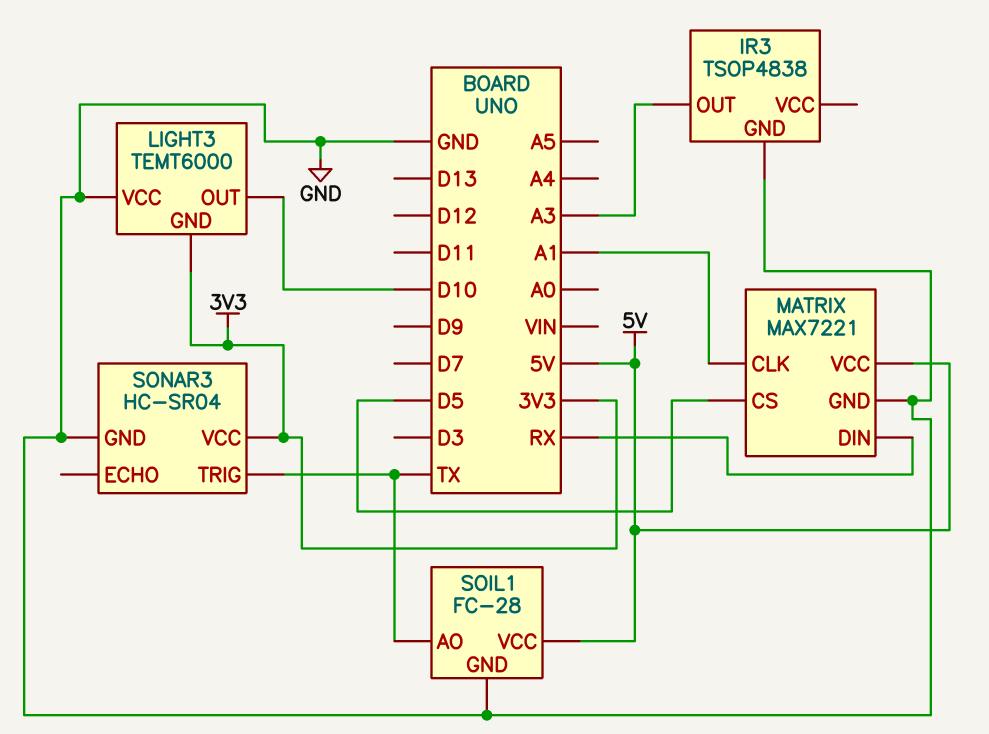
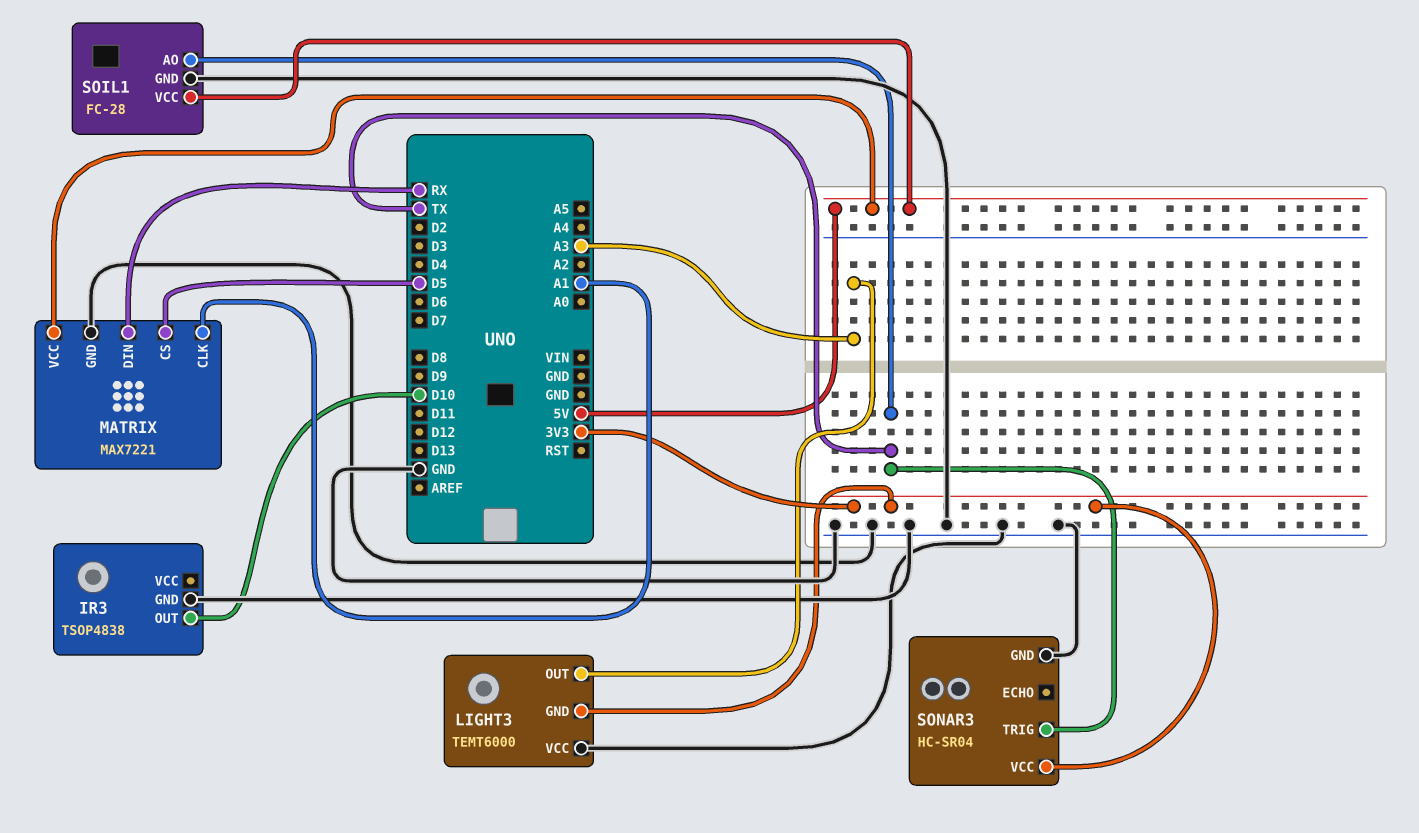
IR3 pin OUT: A3 -> D10
LIGHT3 pin OUT: D10 -> A3

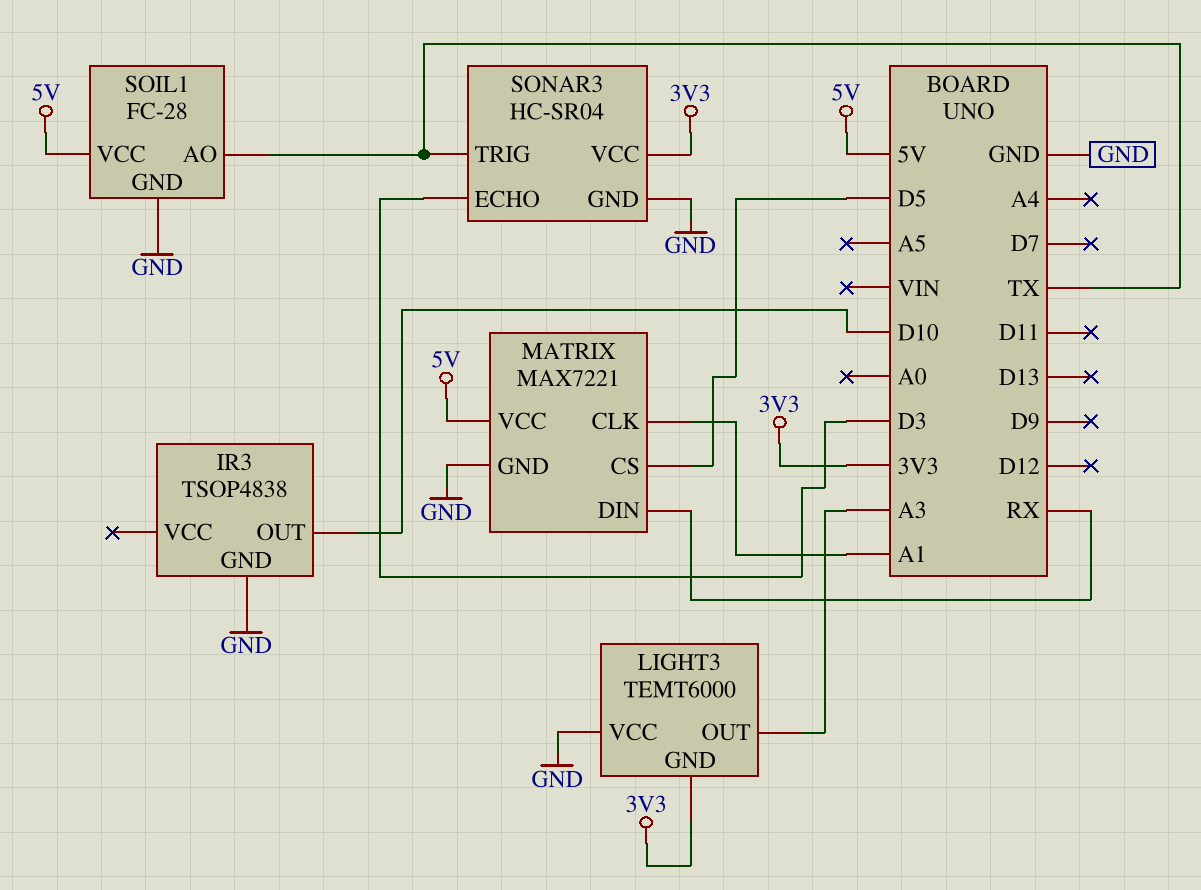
SONAR3 pin ECHO: none -> D3

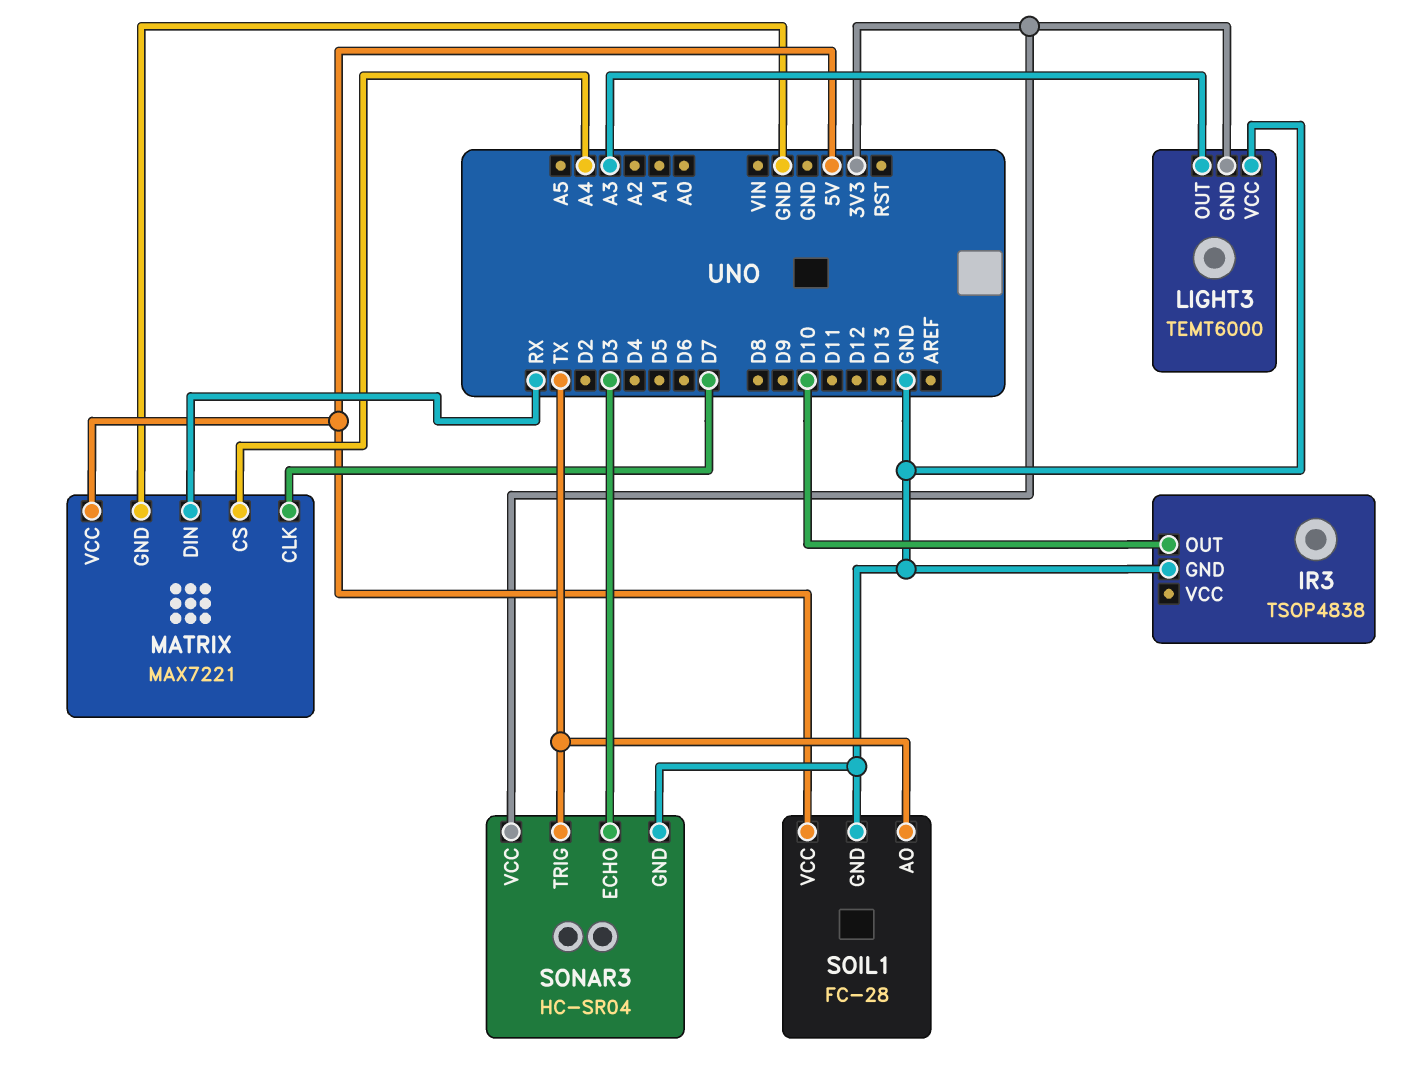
MATRIX pin CLK: A1 -> D7
MATRIX pin CS: D5 -> A4

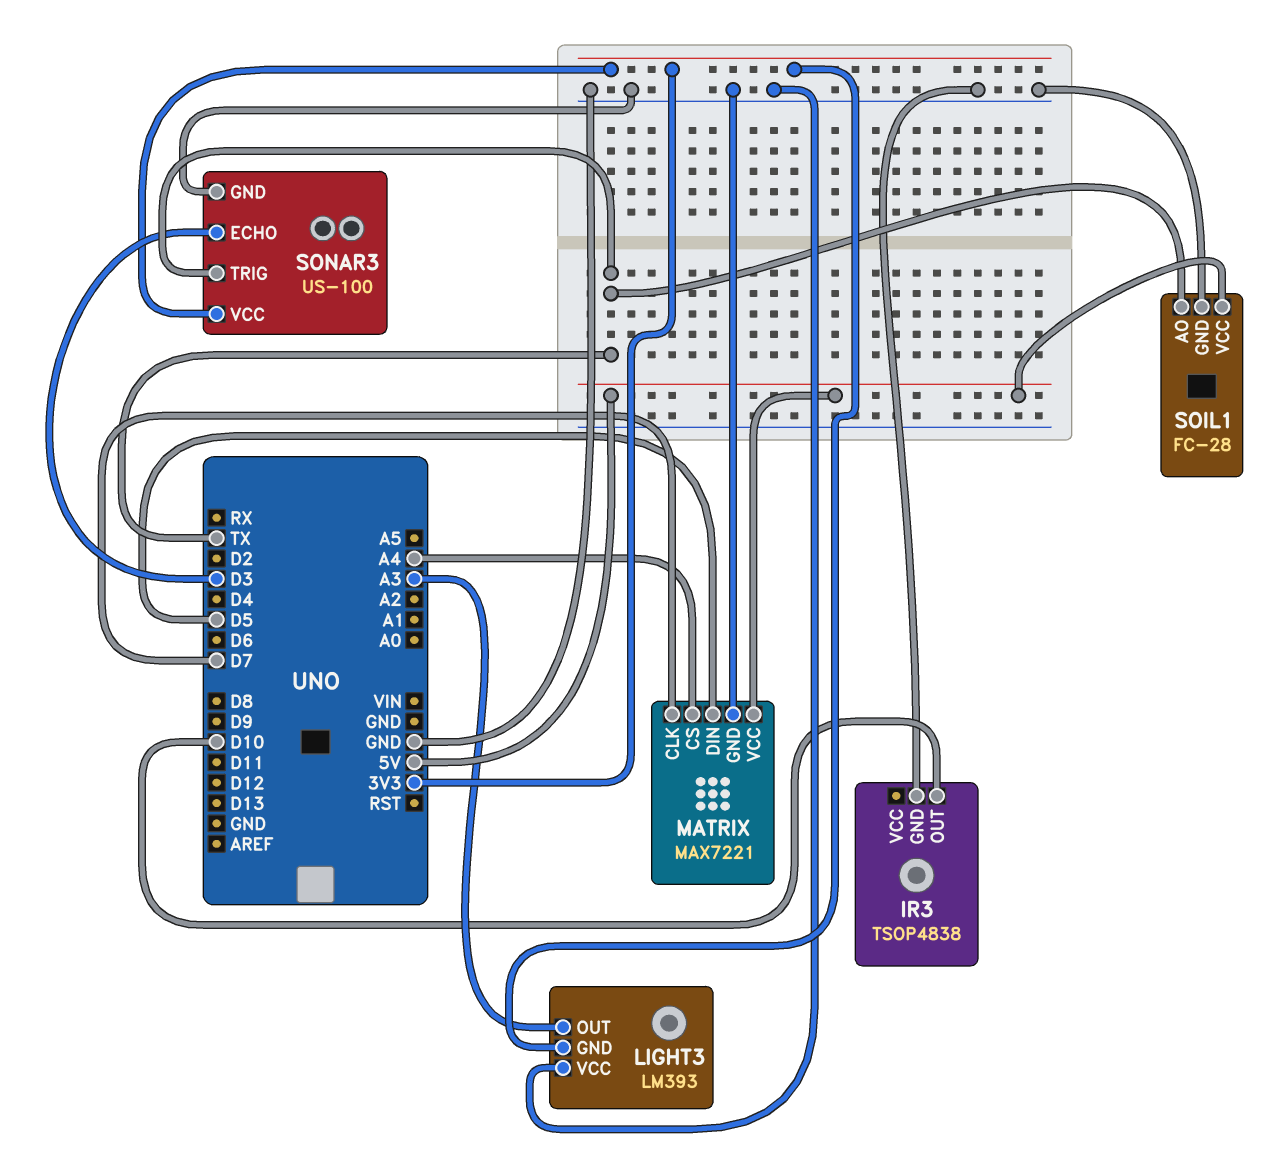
LIGHT3: TEMT6000 -> LM393
MATRIX pin DIN: RX -> D5
SONAR3: HC-SR04 -> US-100

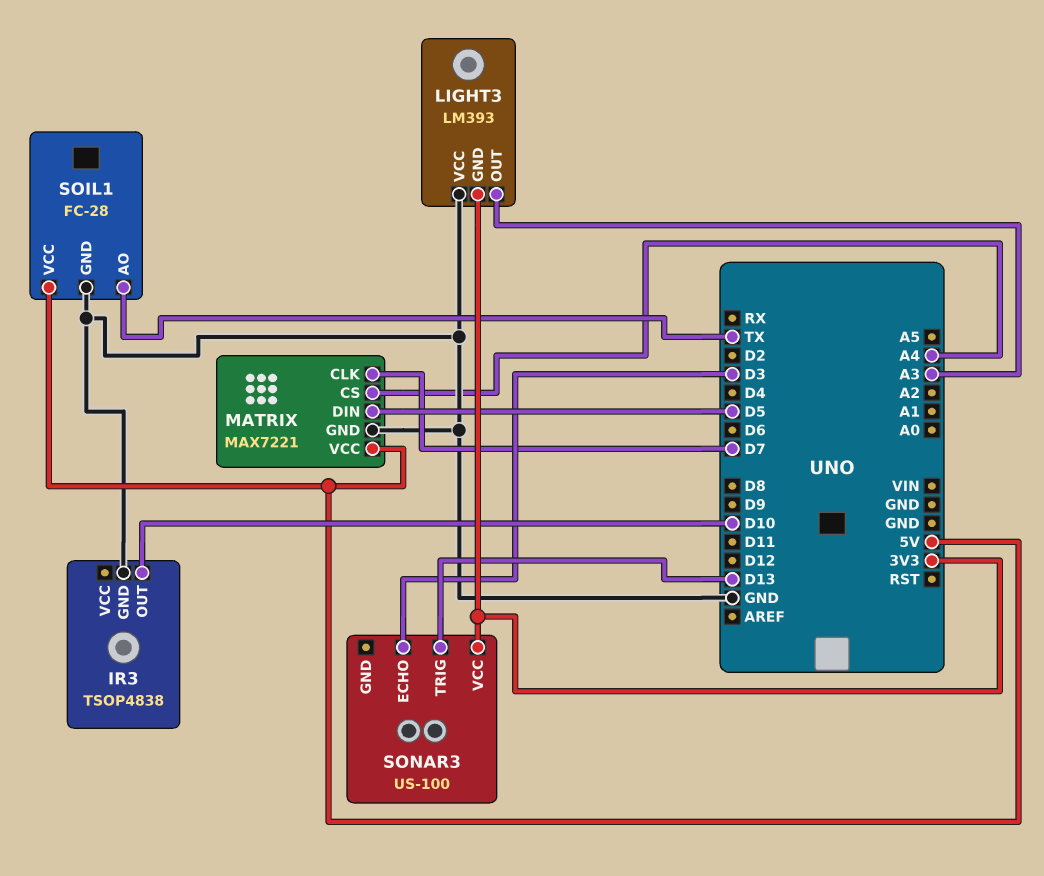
SONAR3 pin GND: GND -> none
SONAR3 pin TRIG: TX -> D13

